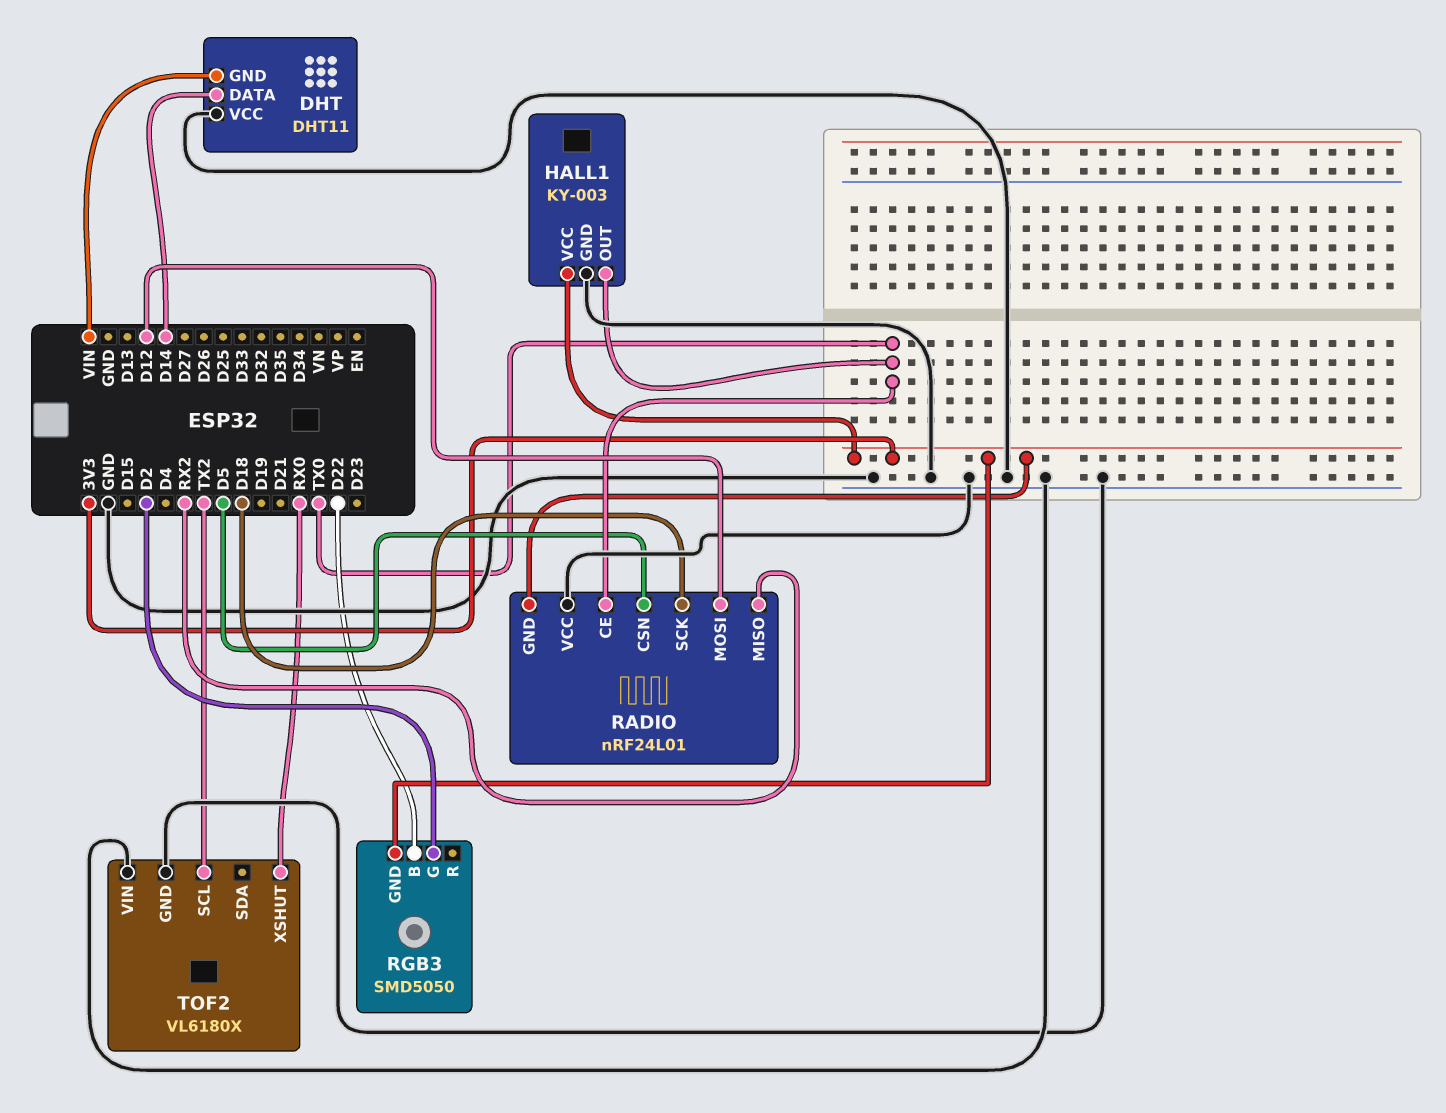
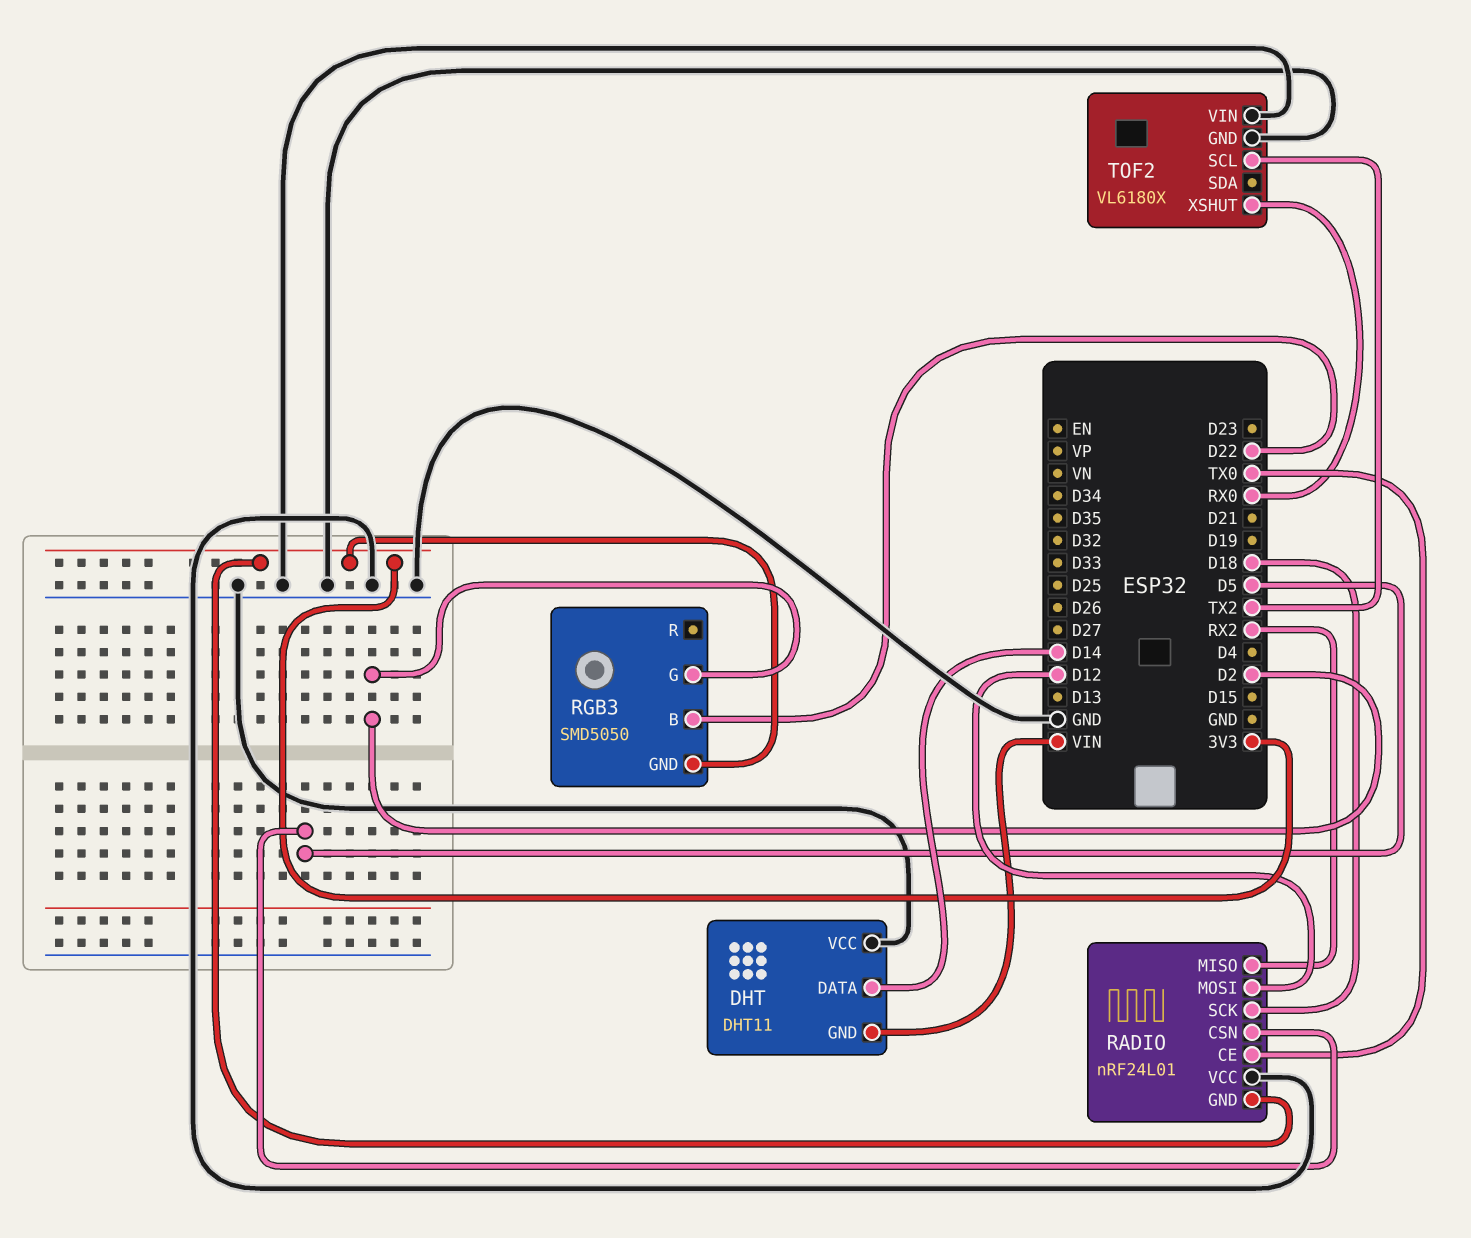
HALL1: KY-003 -> none
HALL1 pin GND: GND -> none
HALL1 pin OUT: TX0 -> none
HALL1 pin VCC: 3V3 -> none

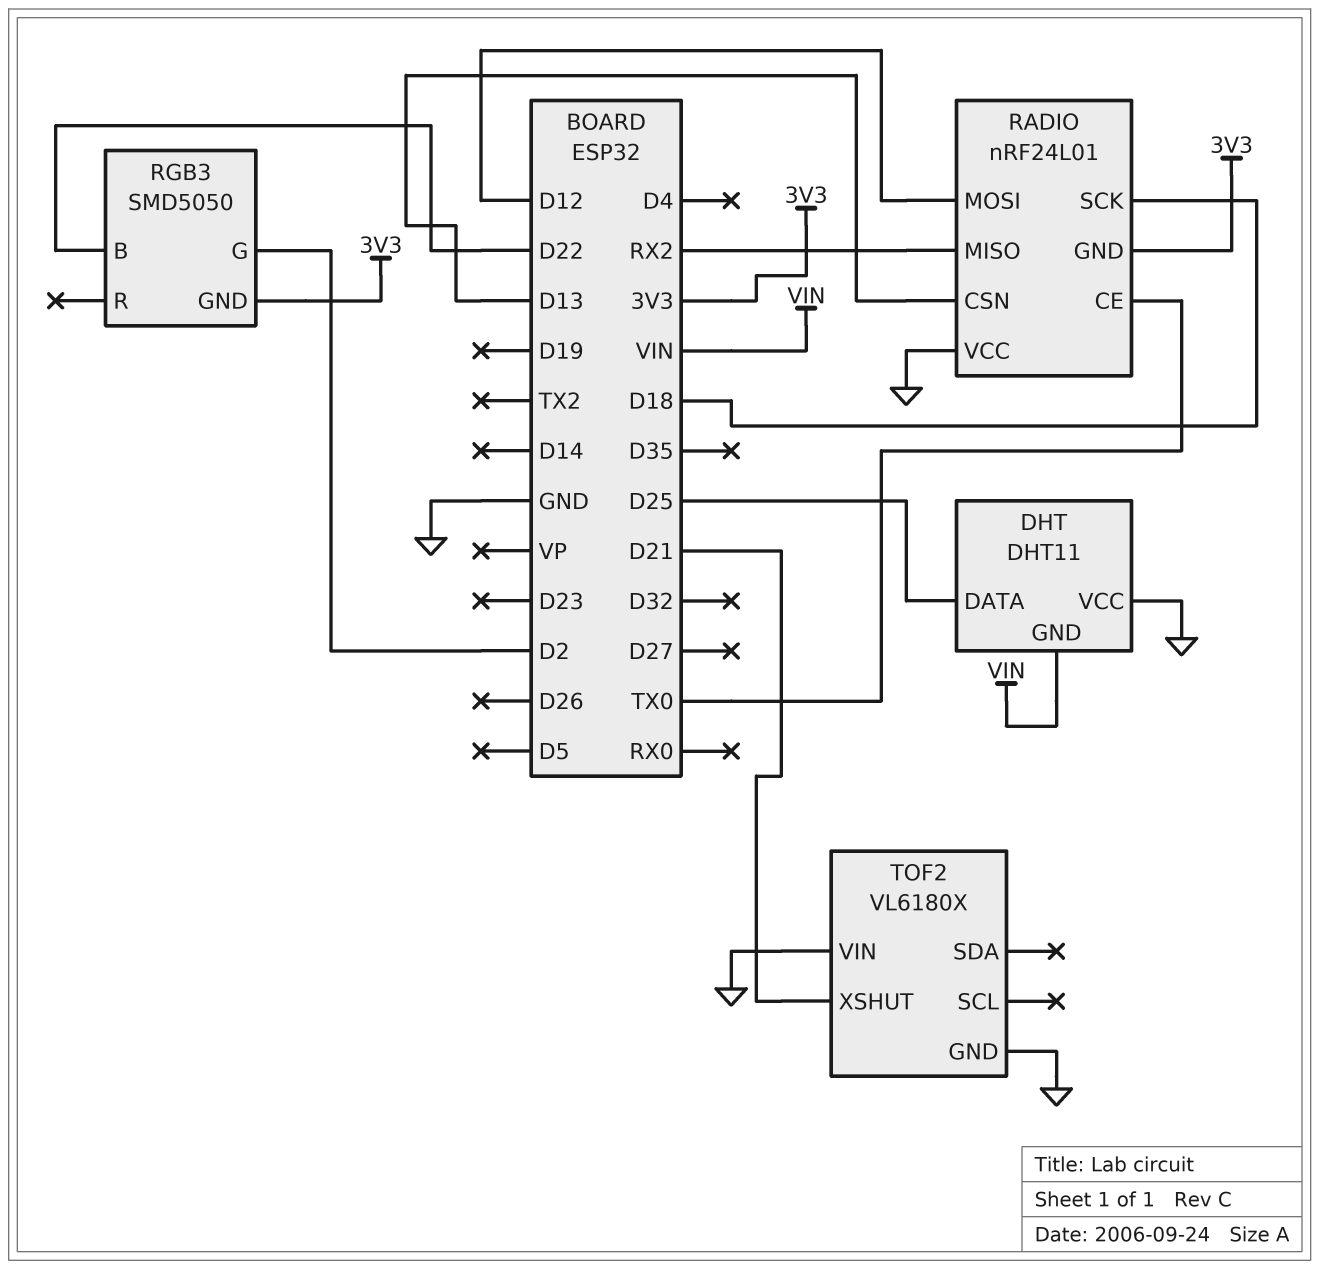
DHT pin DATA: D14 -> D25
RADIO pin CSN: D5 -> D13
TOF2 pin SCL: TX2 -> none
TOF2 pin XSHUT: RX0 -> D21

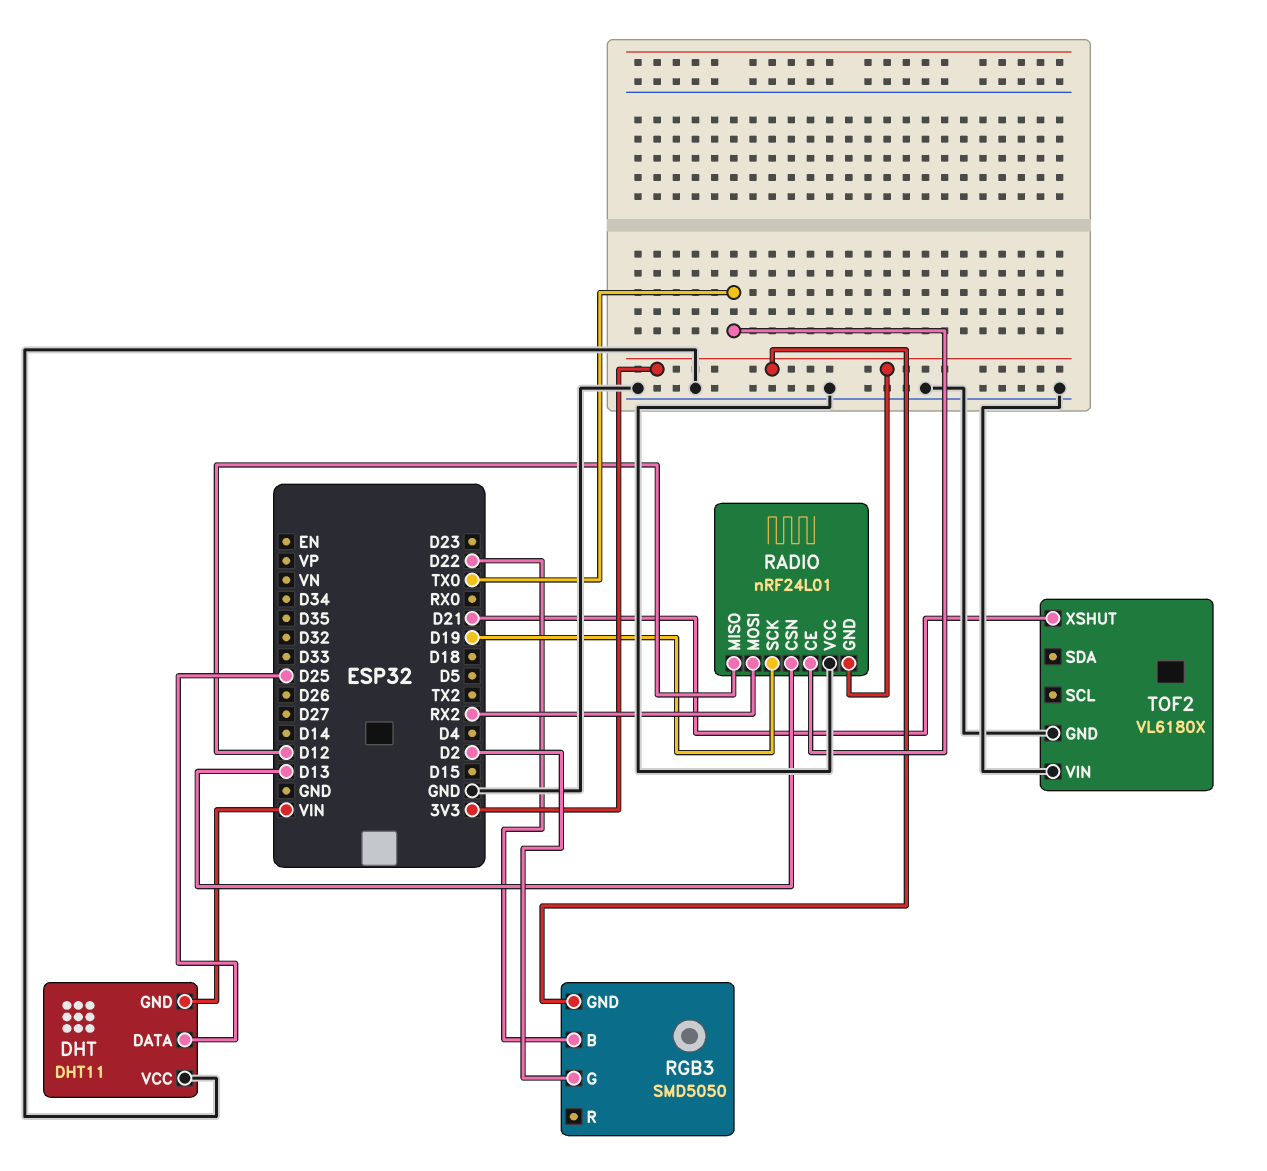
RADIO pin MISO: RX2 -> D12
RADIO pin MOSI: D12 -> RX2
RADIO pin SCK: D18 -> D19

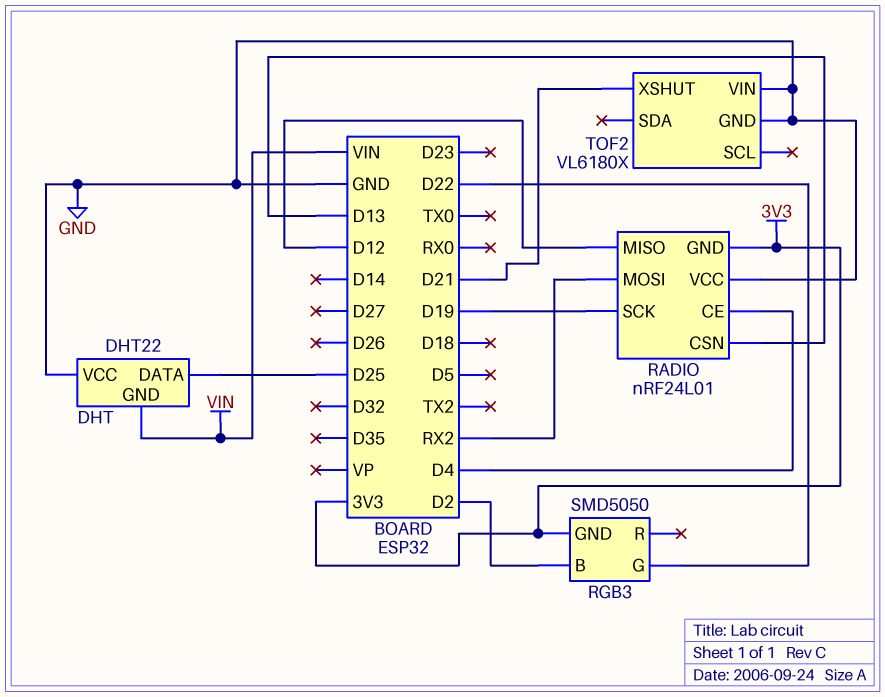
DHT: DHT11 -> DHT22
RADIO pin CE: TX0 -> D4
RGB3 pin B: D22 -> D2
RGB3 pin G: D2 -> D22

